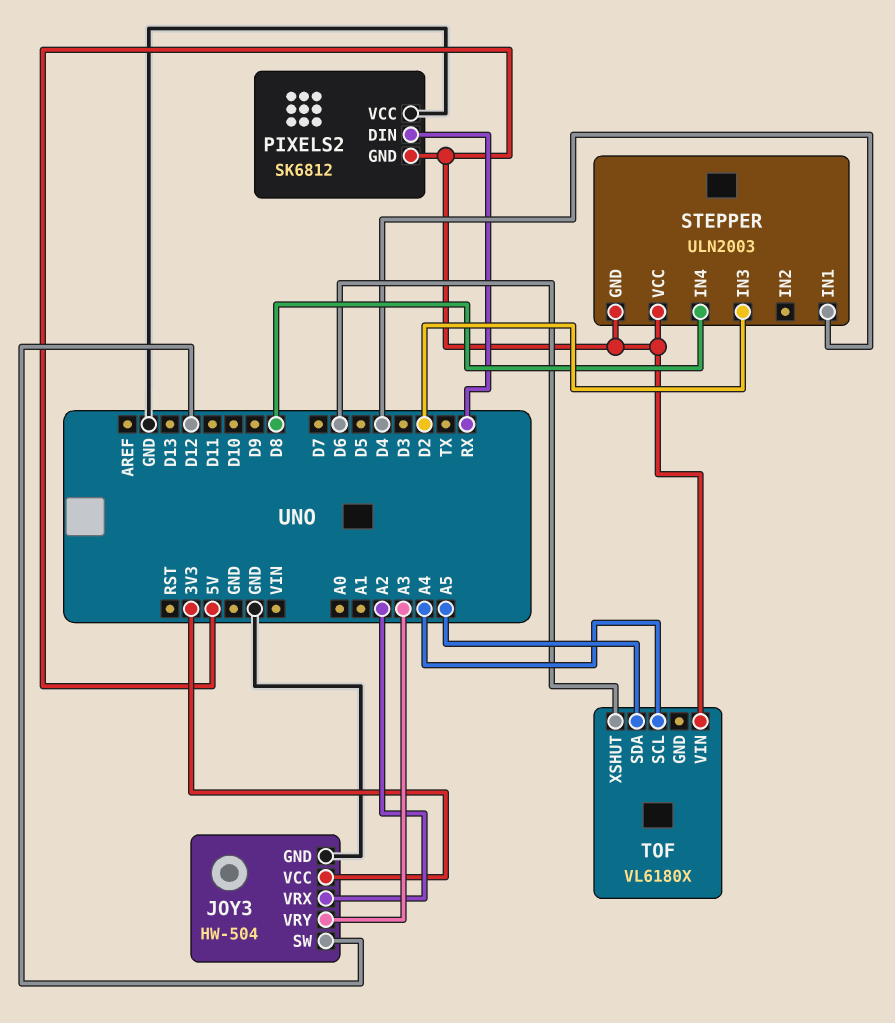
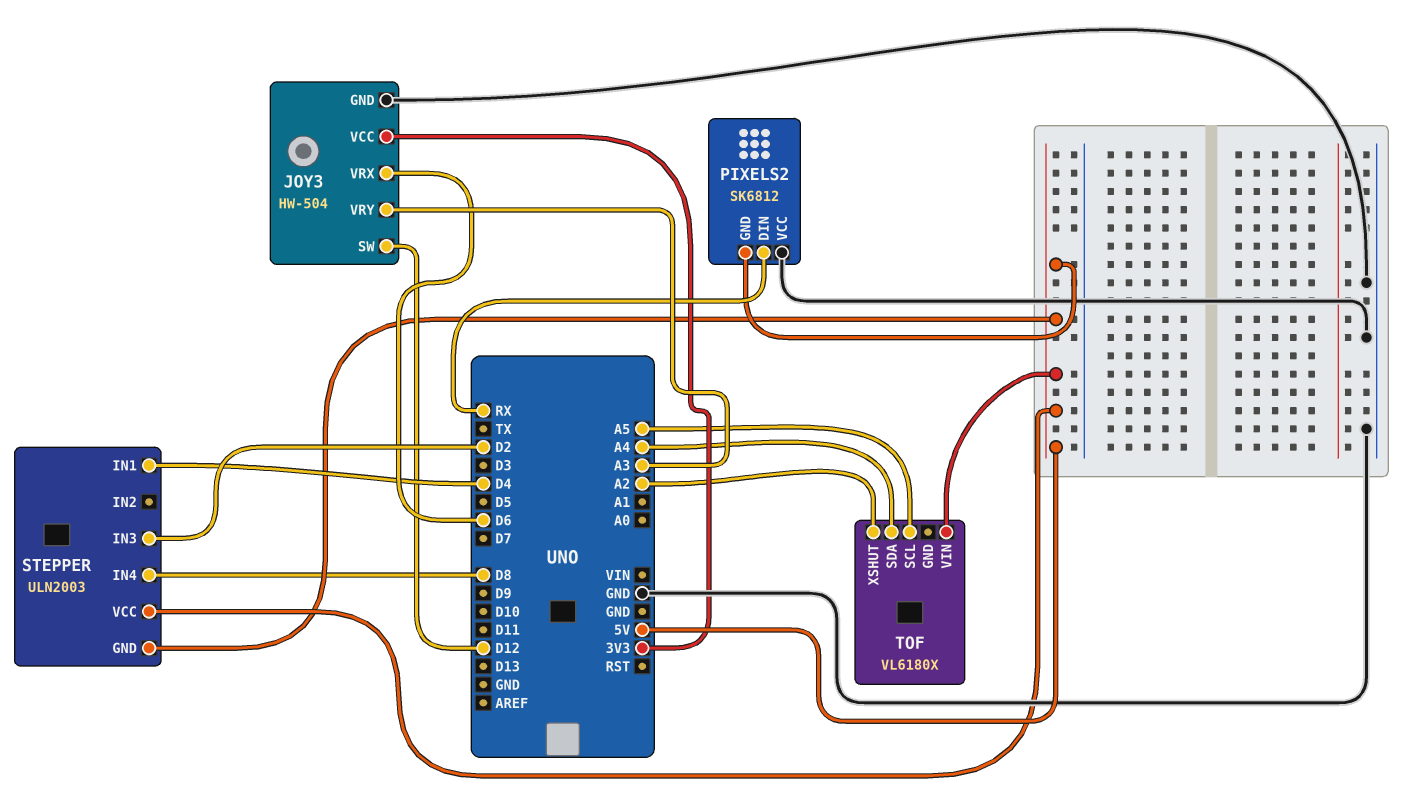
JOY3 pin VRX: A2 -> D6
TOF pin SCL: A4 -> A5
TOF pin SDA: A5 -> A4
TOF pin XSHUT: D6 -> A2

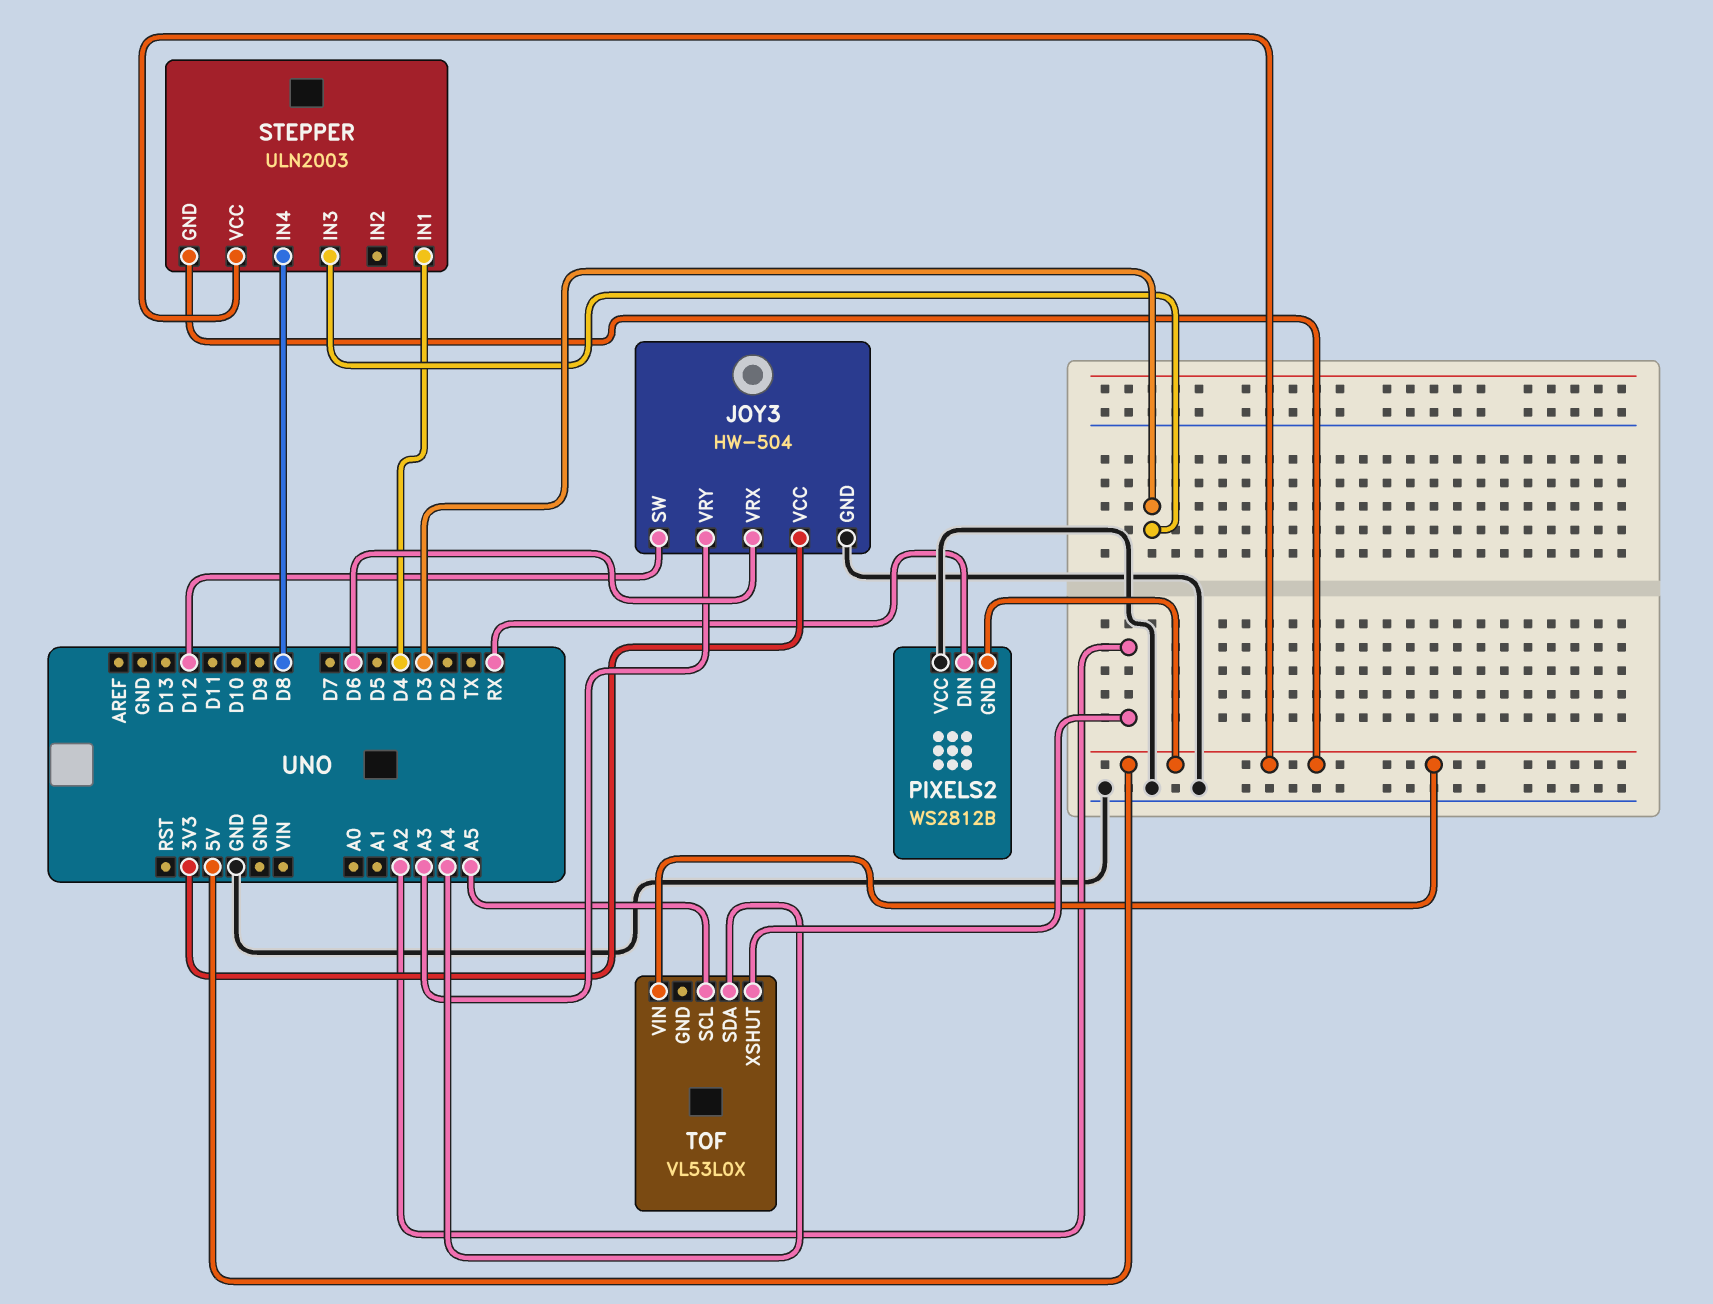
PIXELS2: SK6812 -> WS2812B
STEPPER pin IN3: D2 -> D3
TOF: VL6180X -> VL53L0X

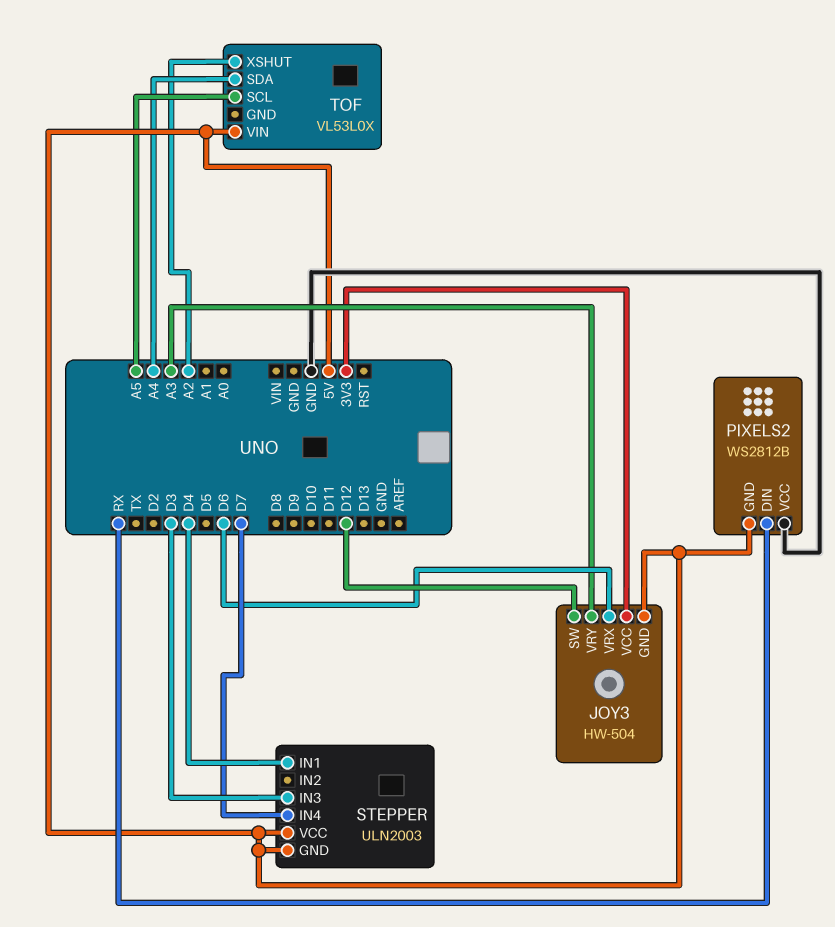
JOY3 pin GND: GND -> 5V
STEPPER pin IN4: D8 -> D7

